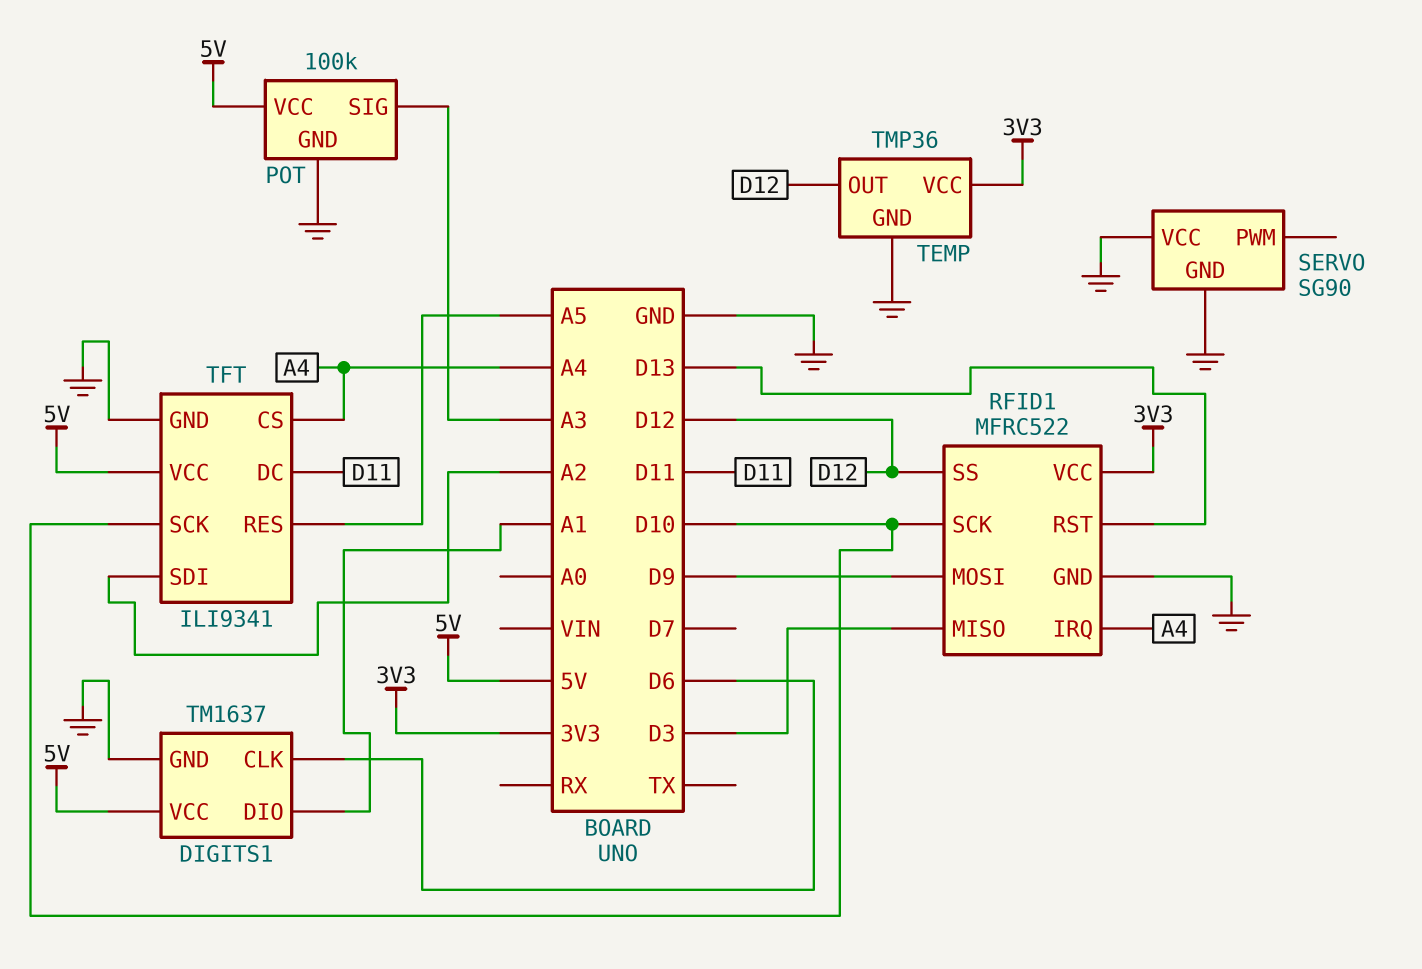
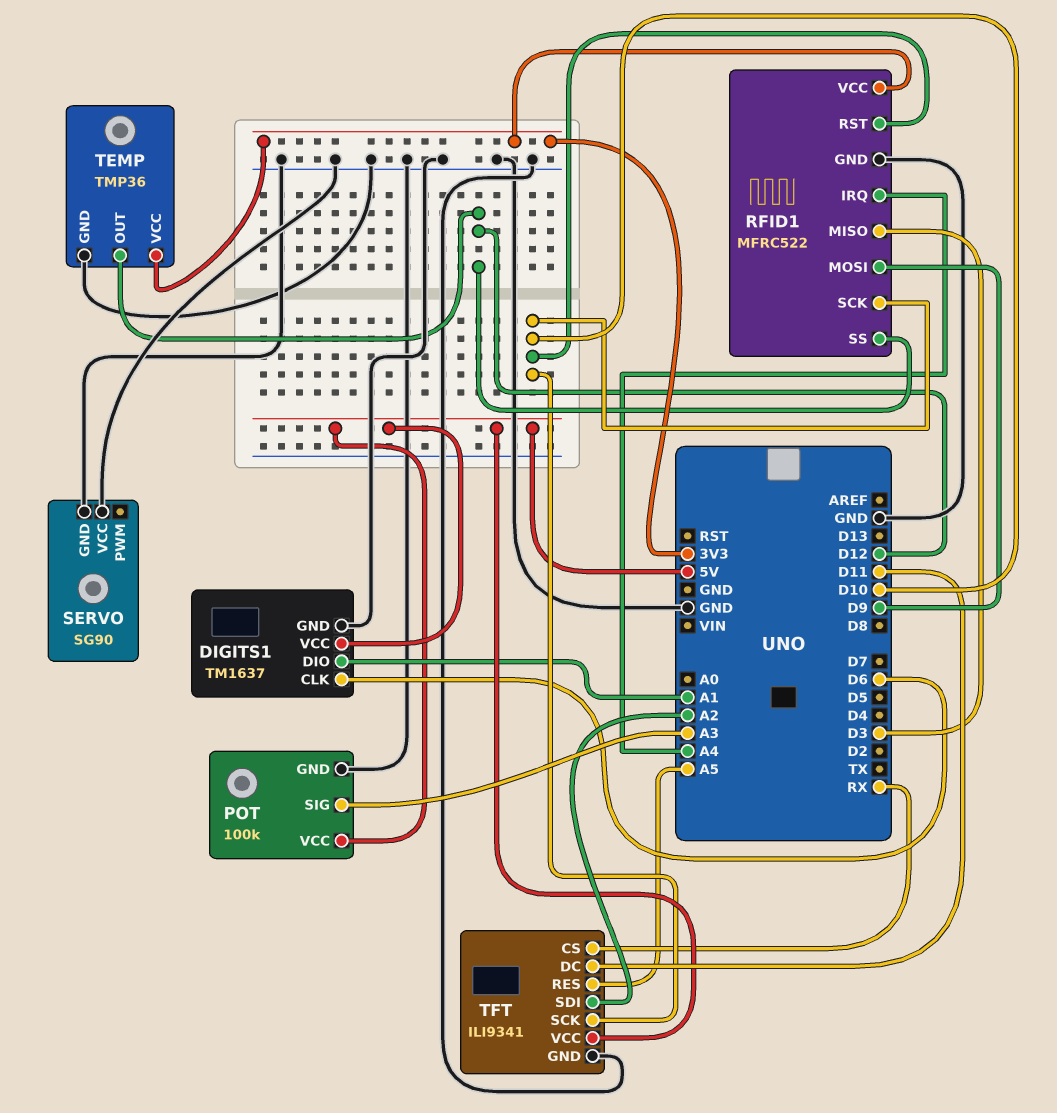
RFID1 pin RST: D13 -> D10
TFT pin CS: A4 -> RX

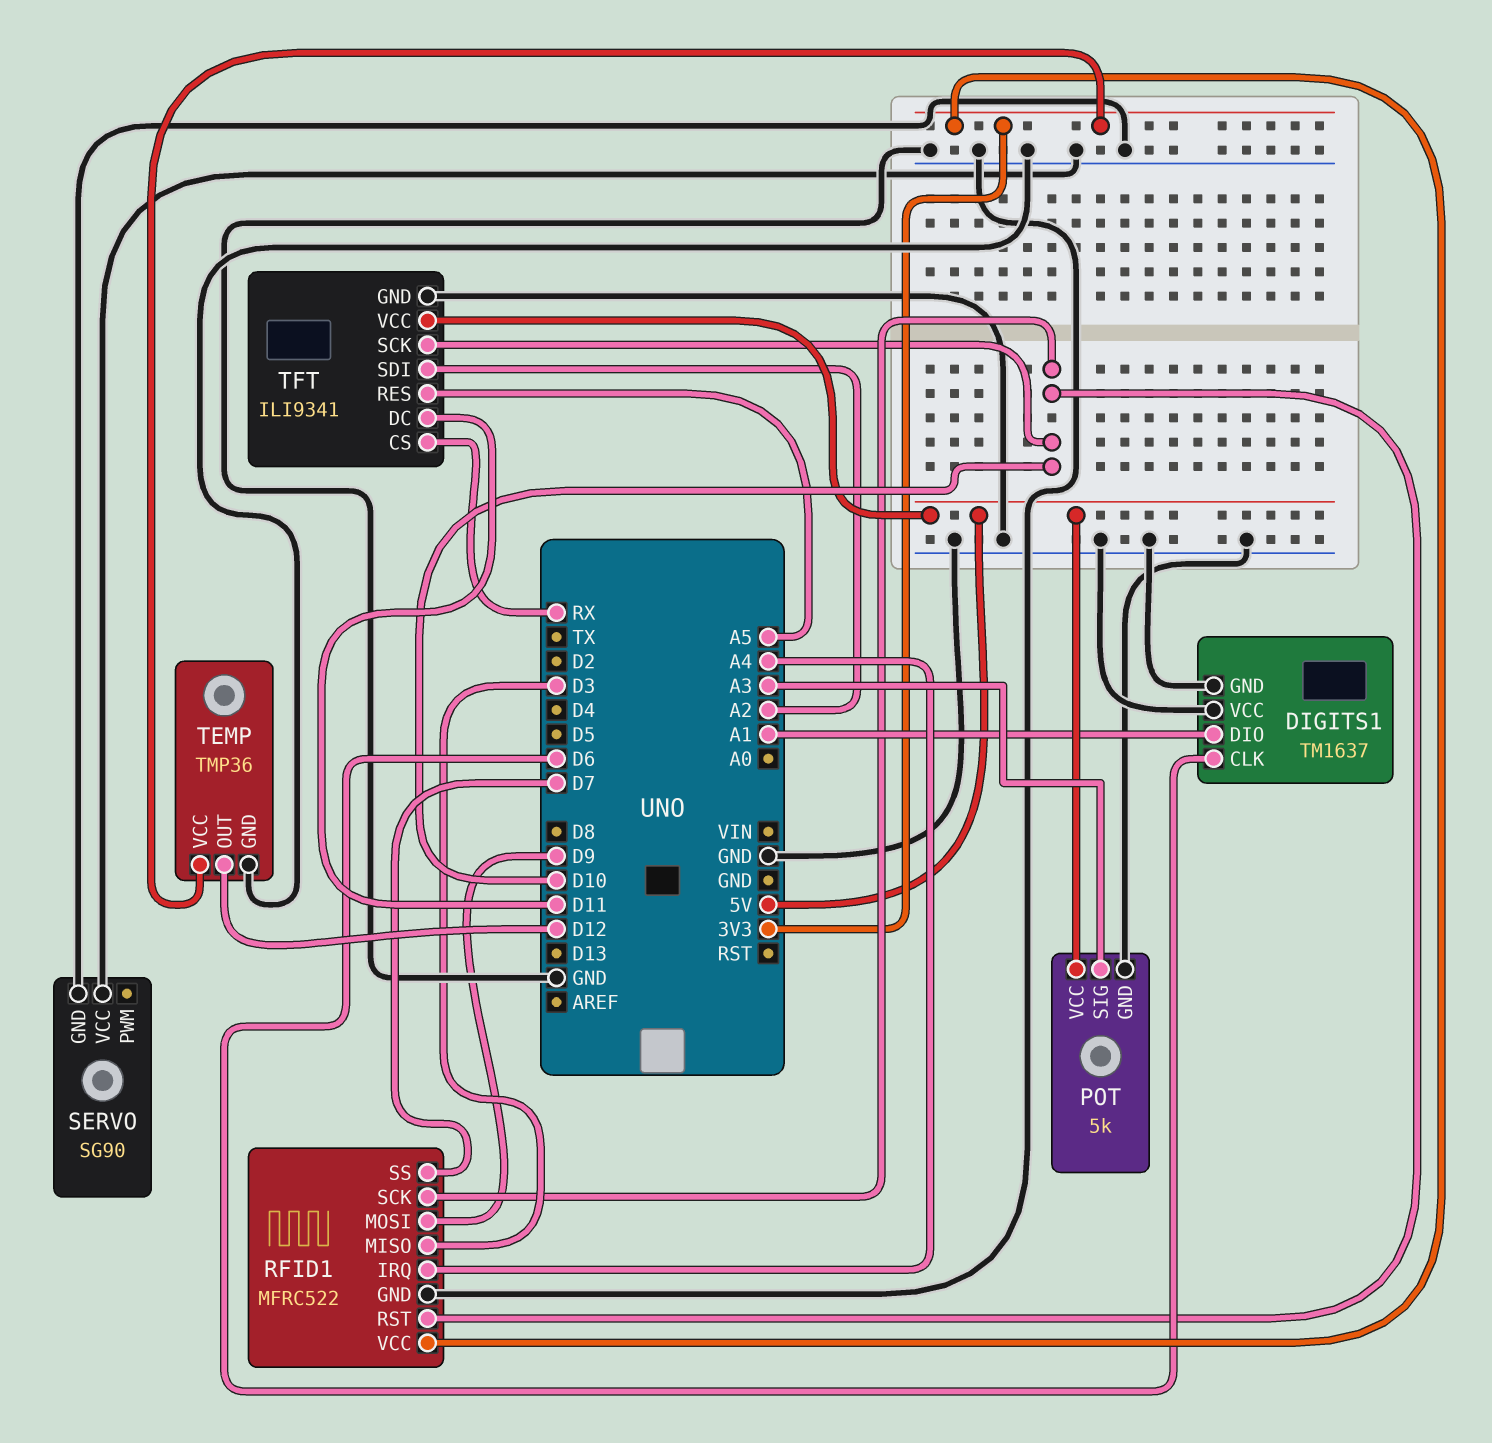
DIGITS1 pin VCC: 5V -> GND
POT: 100k -> 5k
RFID1 pin SS: D12 -> D7

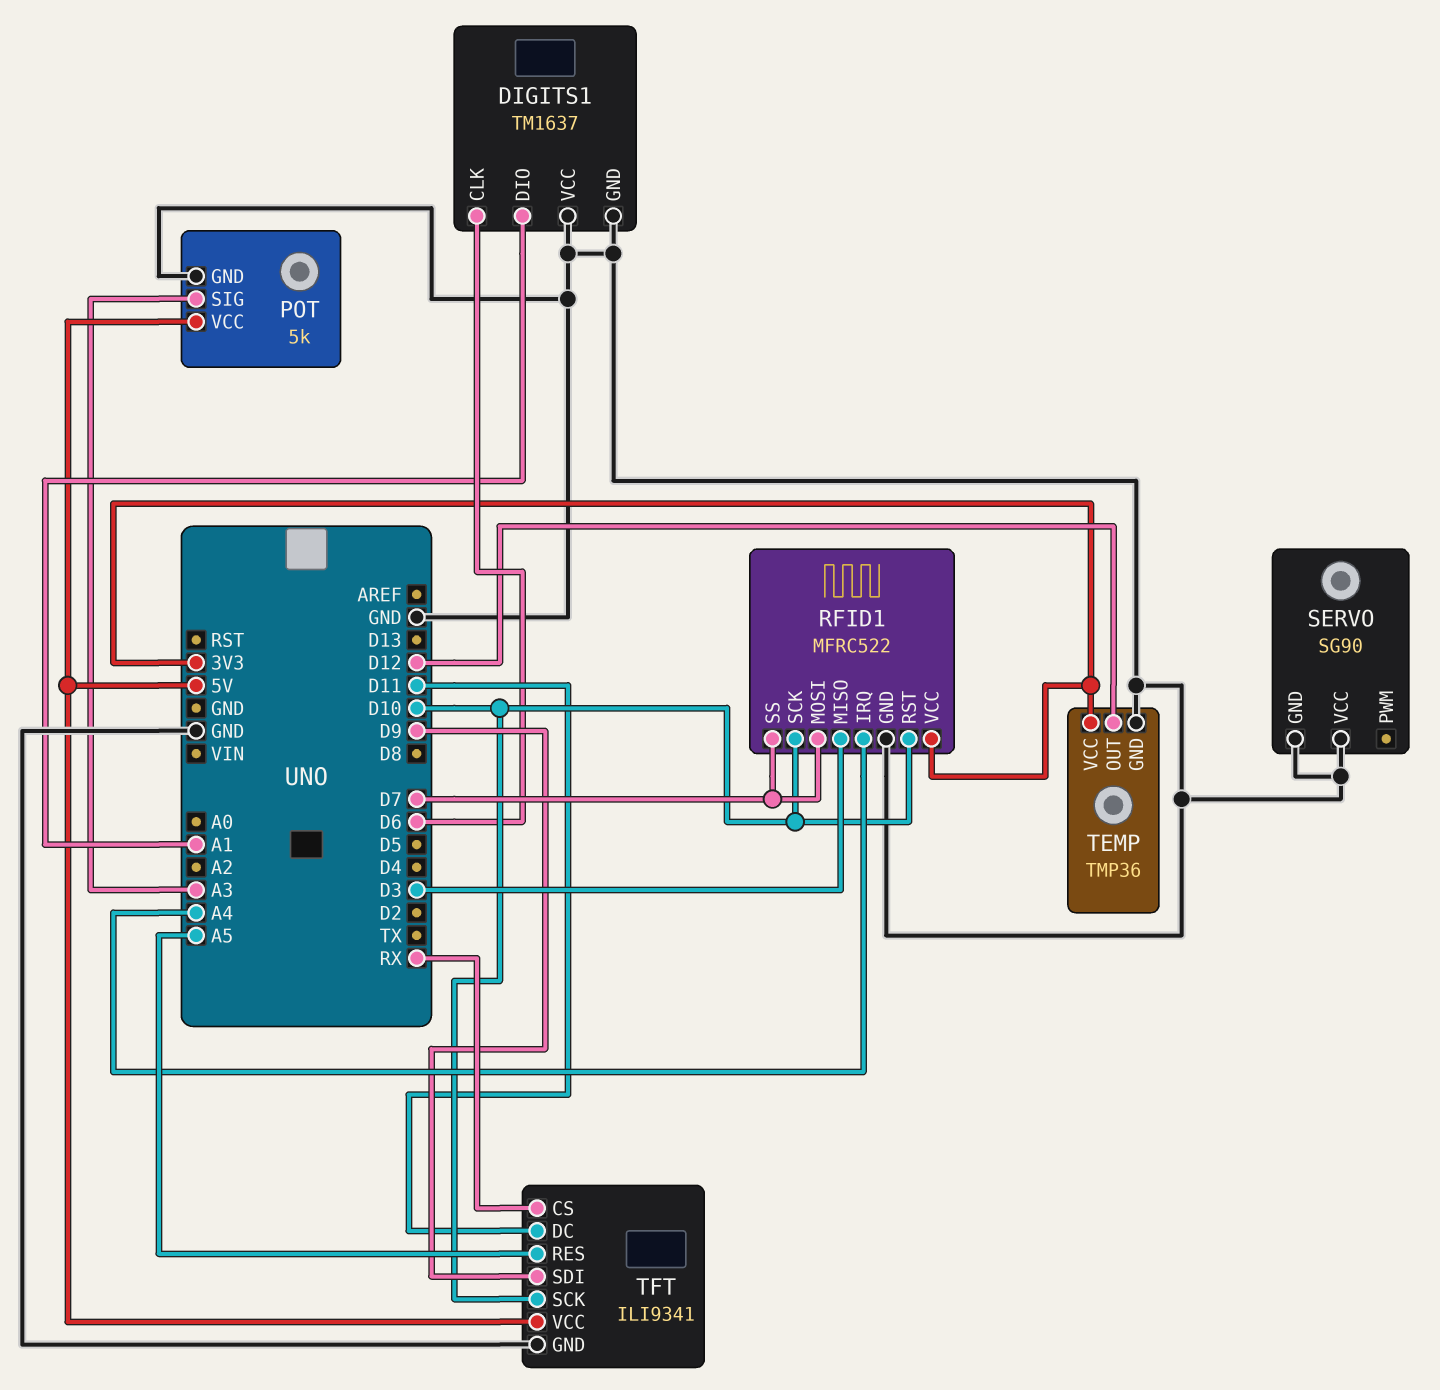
RFID1 pin MOSI: D9 -> D7
TFT pin SDI: A2 -> D9

